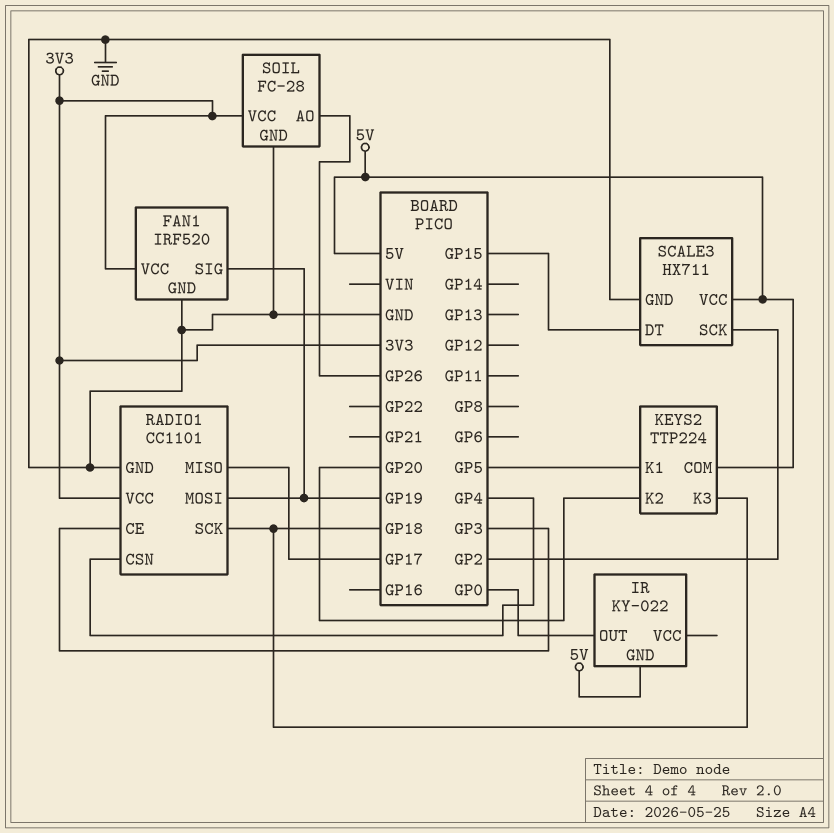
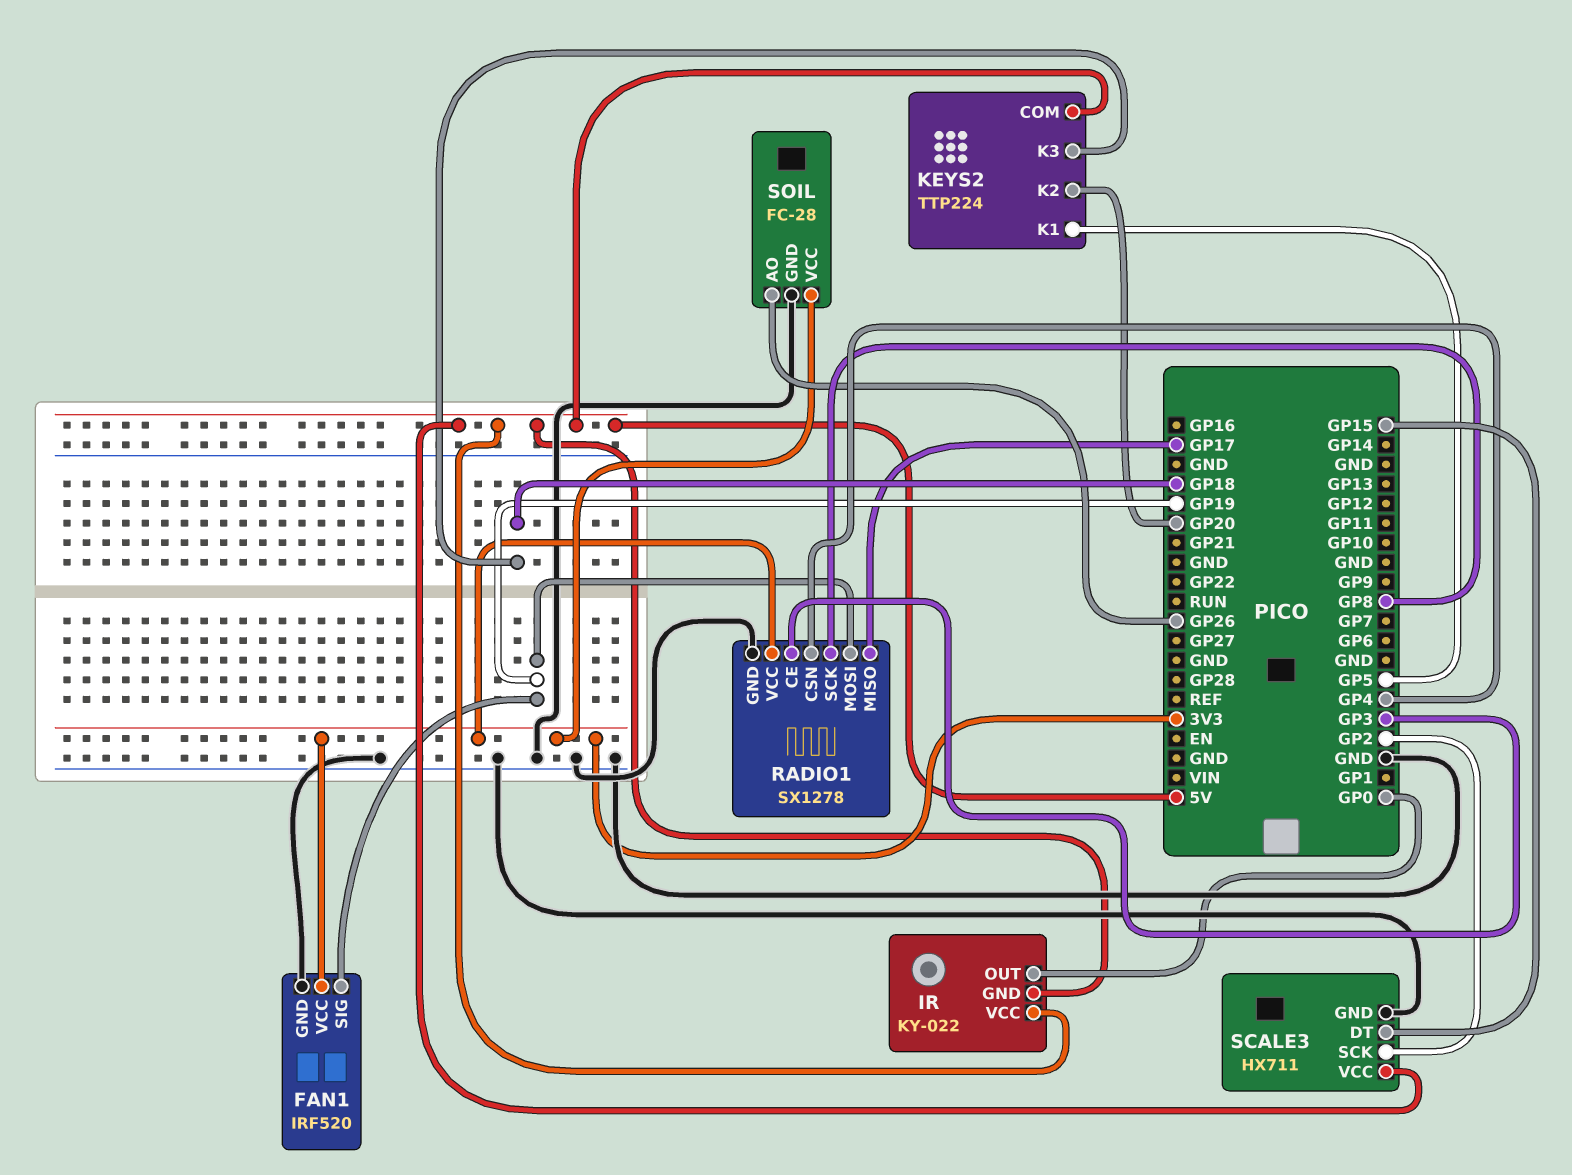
IR pin VCC: none -> 5V
RADIO1: CC1101 -> SX1278
RADIO1 pin SCK: GP18 -> GP8

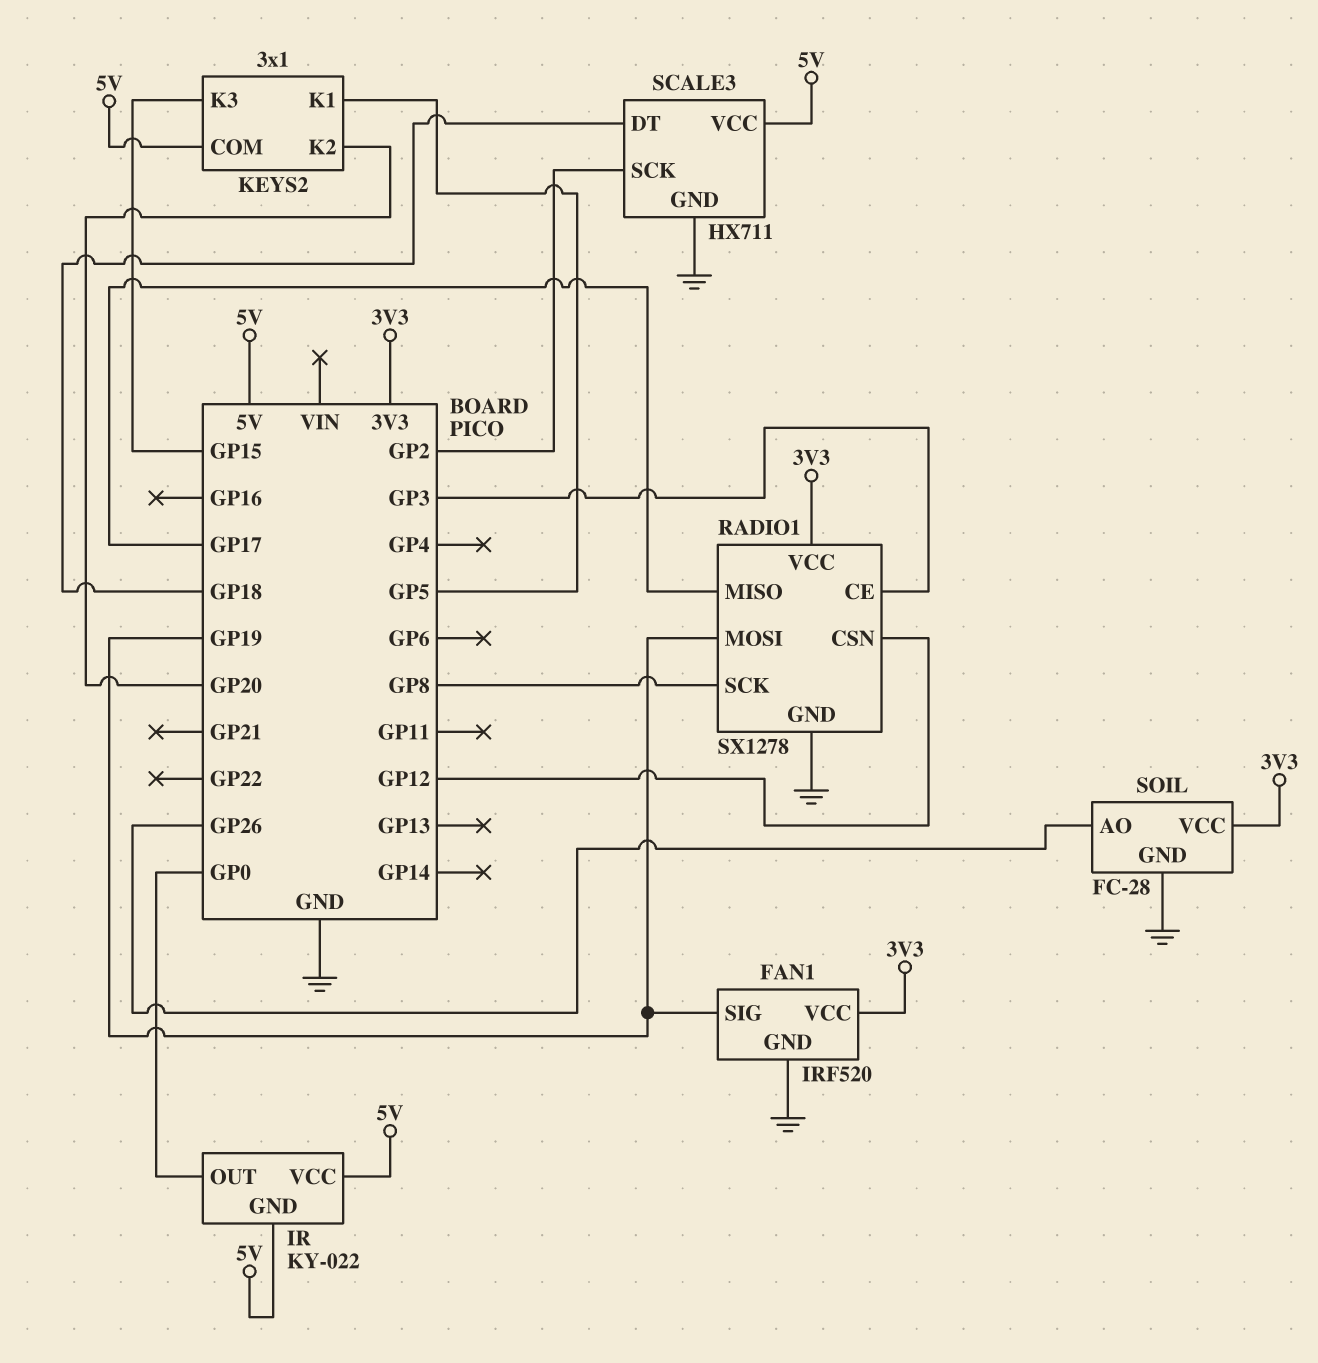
KEYS2: TTP224 -> 3x1
KEYS2 pin K3: GP18 -> GP15
RADIO1 pin CSN: GP4 -> GP12
SCALE3 pin DT: GP15 -> GP18

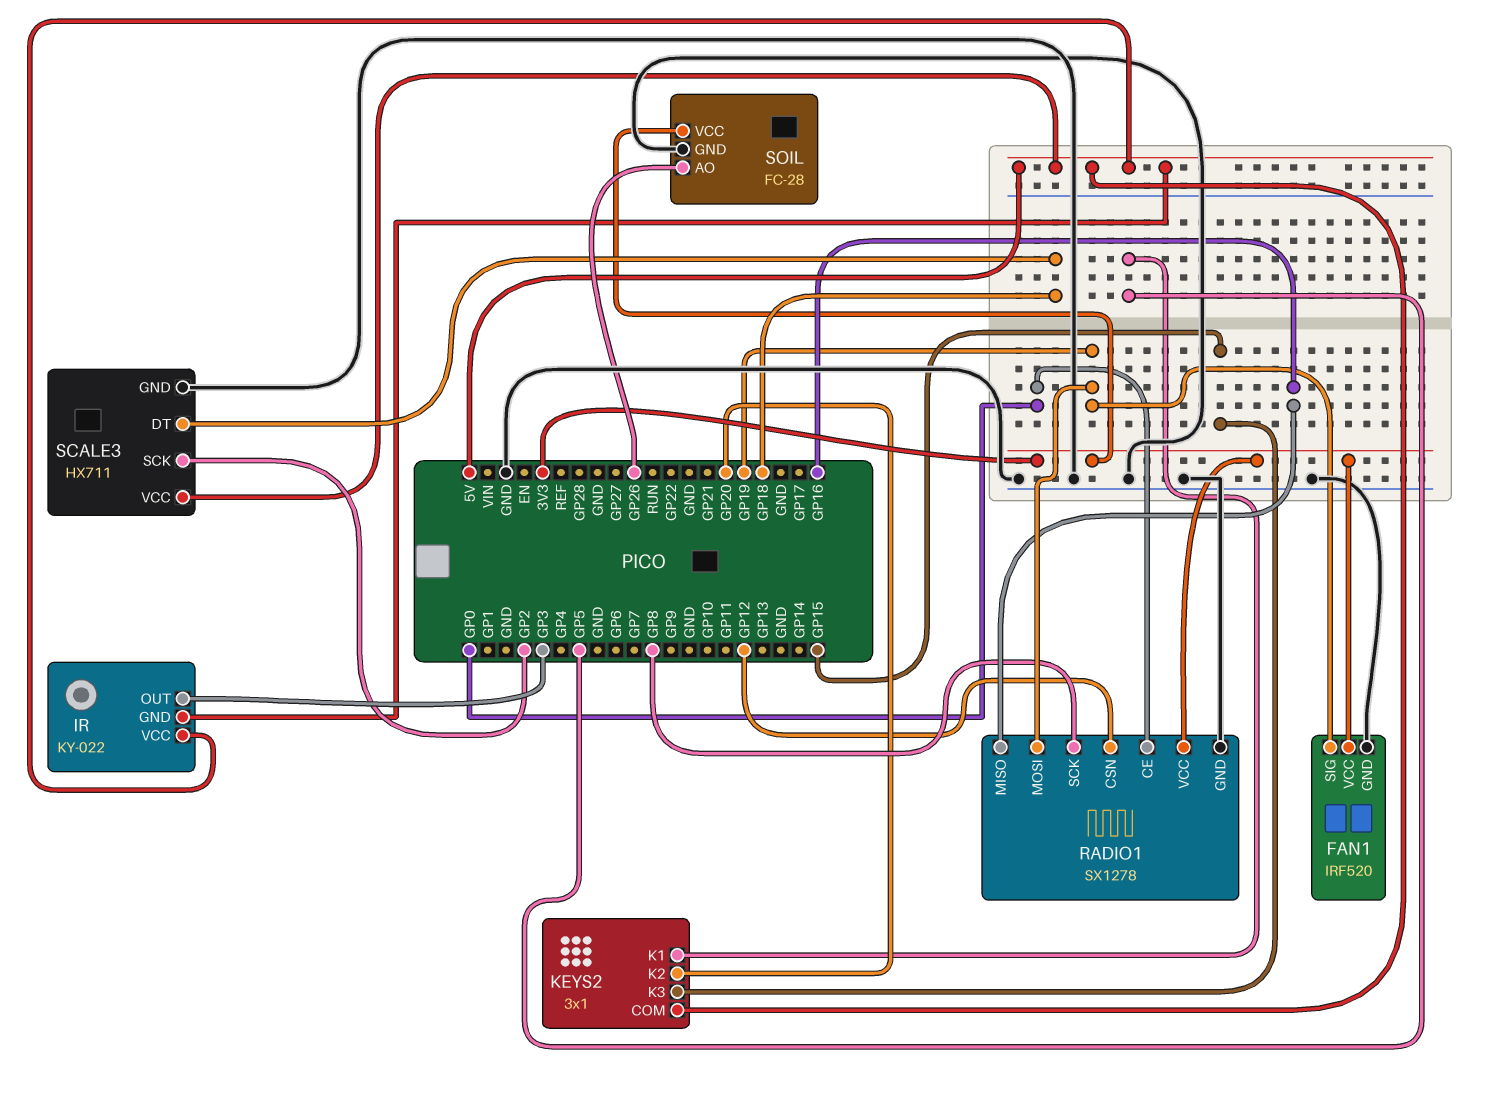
IR pin OUT: GP0 -> GP3
RADIO1 pin CE: GP3 -> GP0
RADIO1 pin MISO: GP17 -> GP16

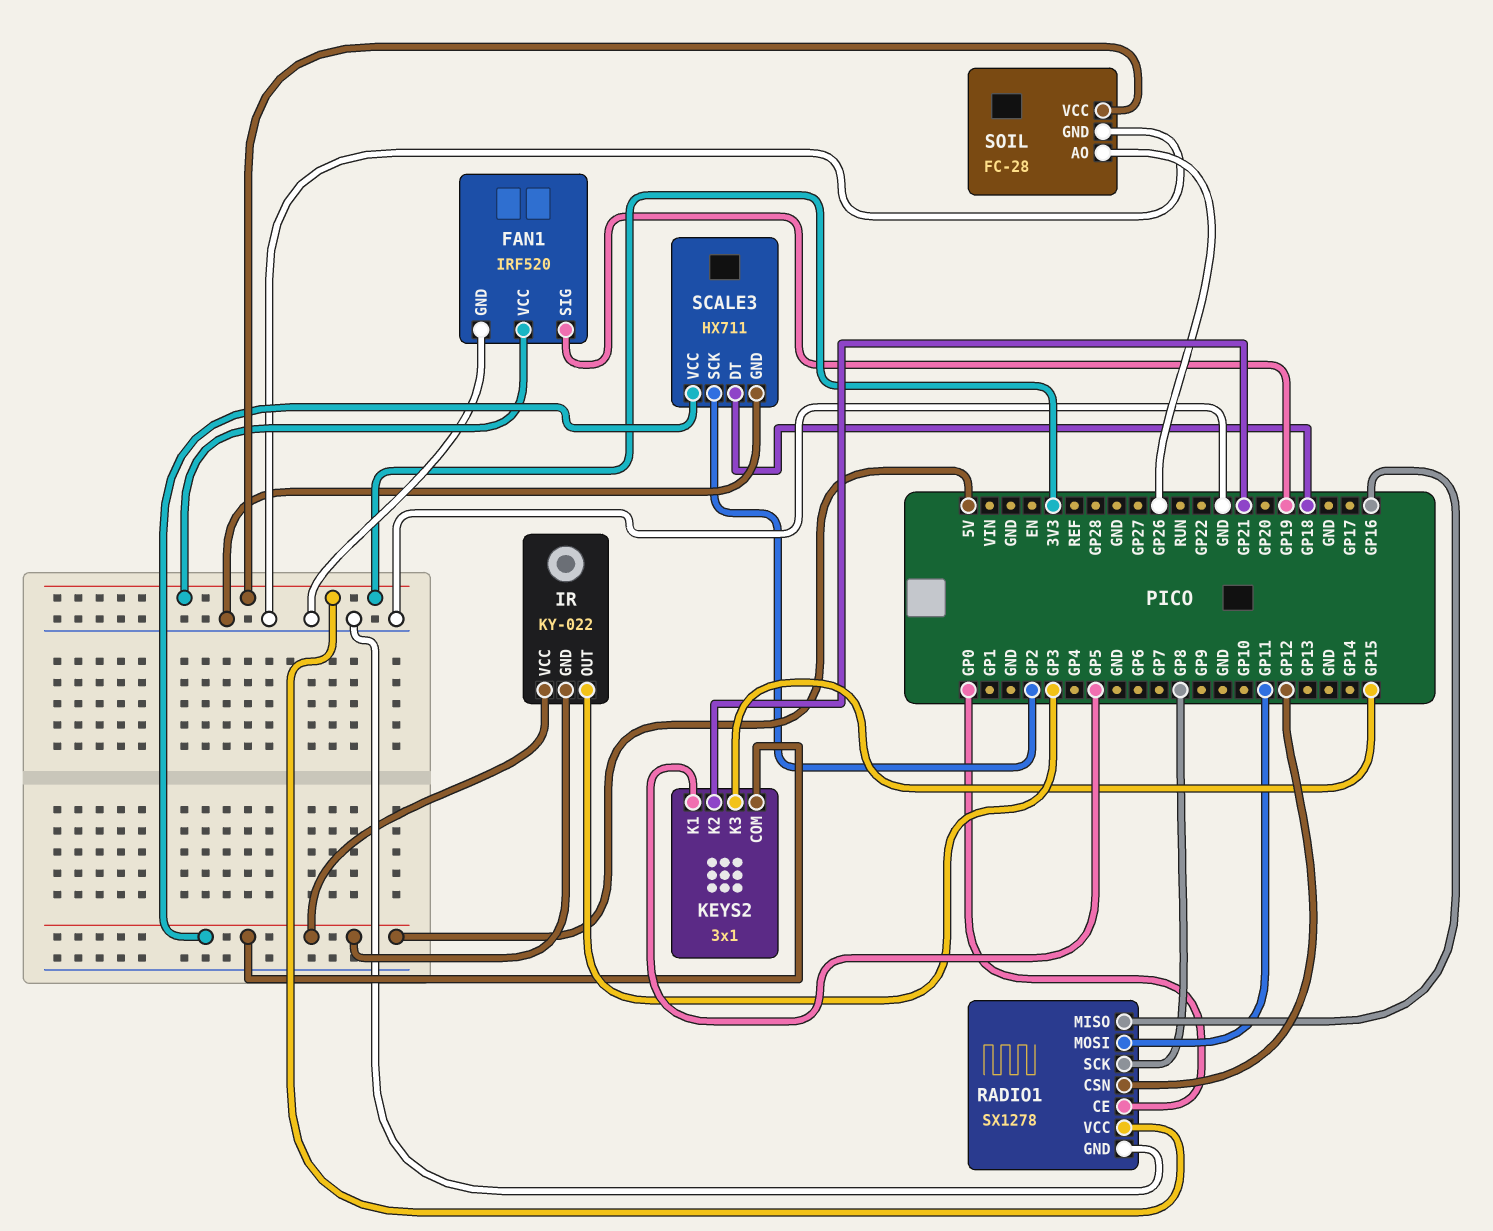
KEYS2 pin K2: GP20 -> GP21
RADIO1 pin MOSI: GP19 -> GP11

